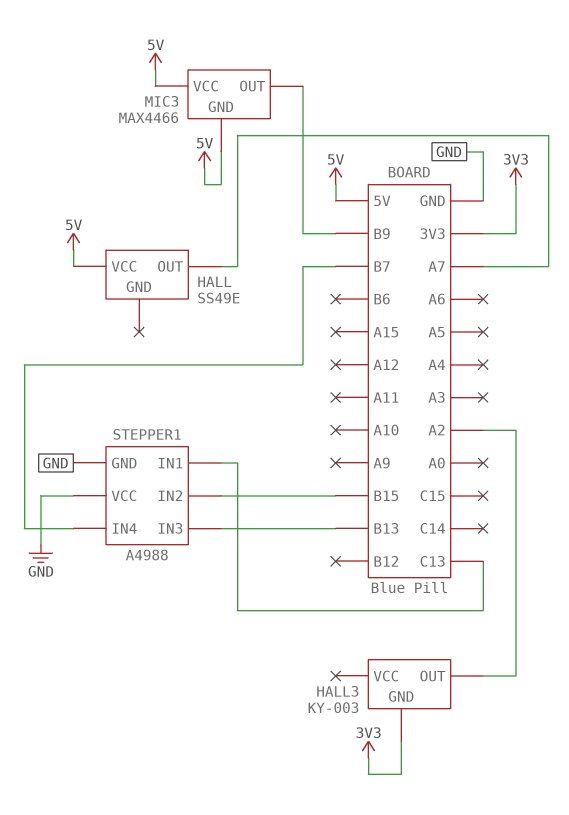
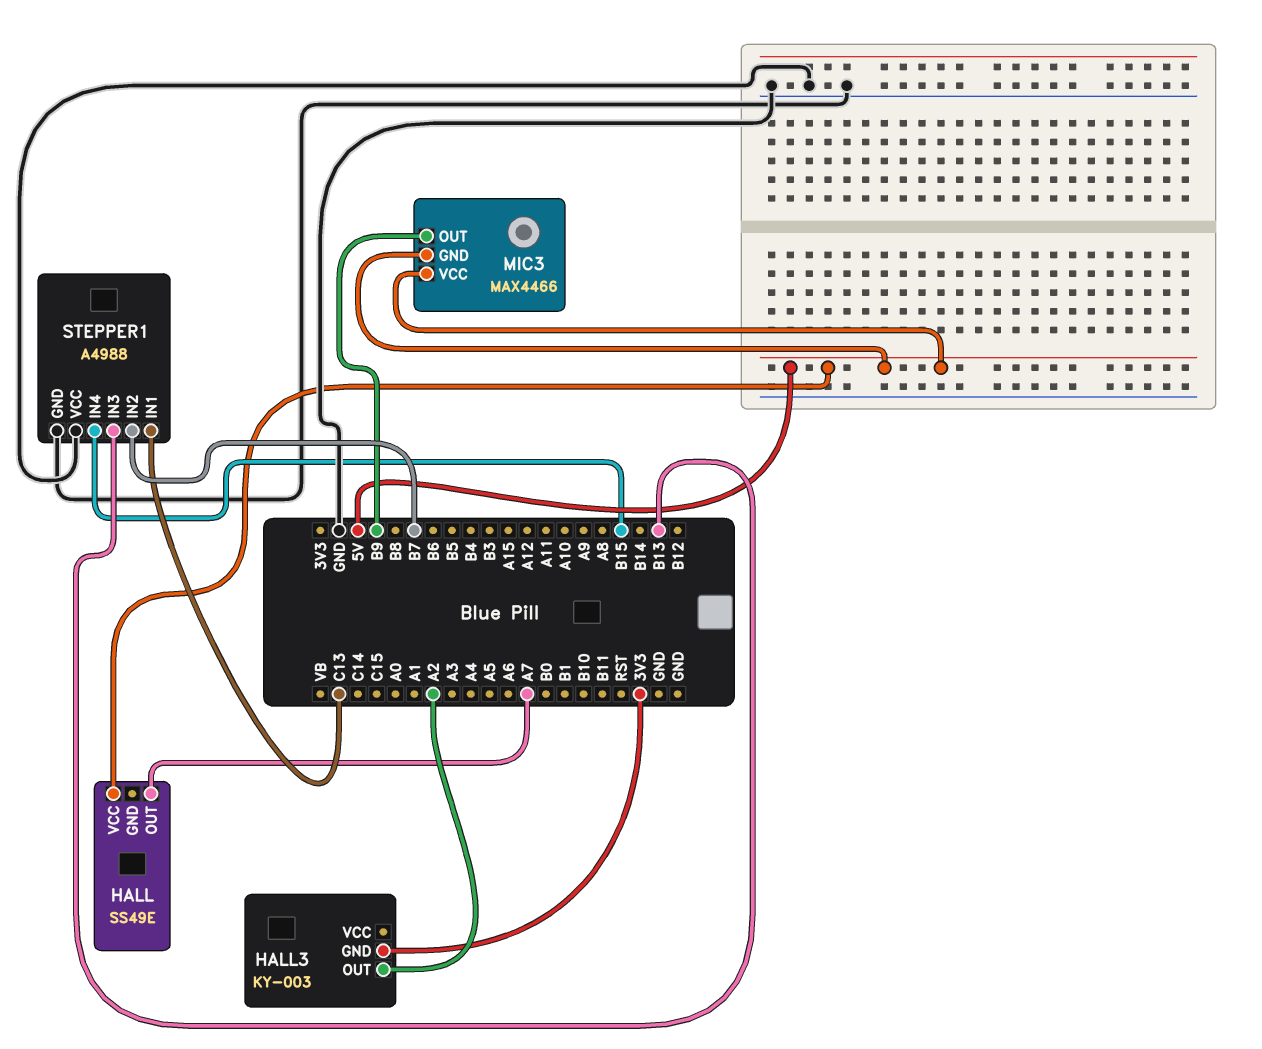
STEPPER1 pin IN2: B15 -> B7
STEPPER1 pin IN4: B7 -> B15

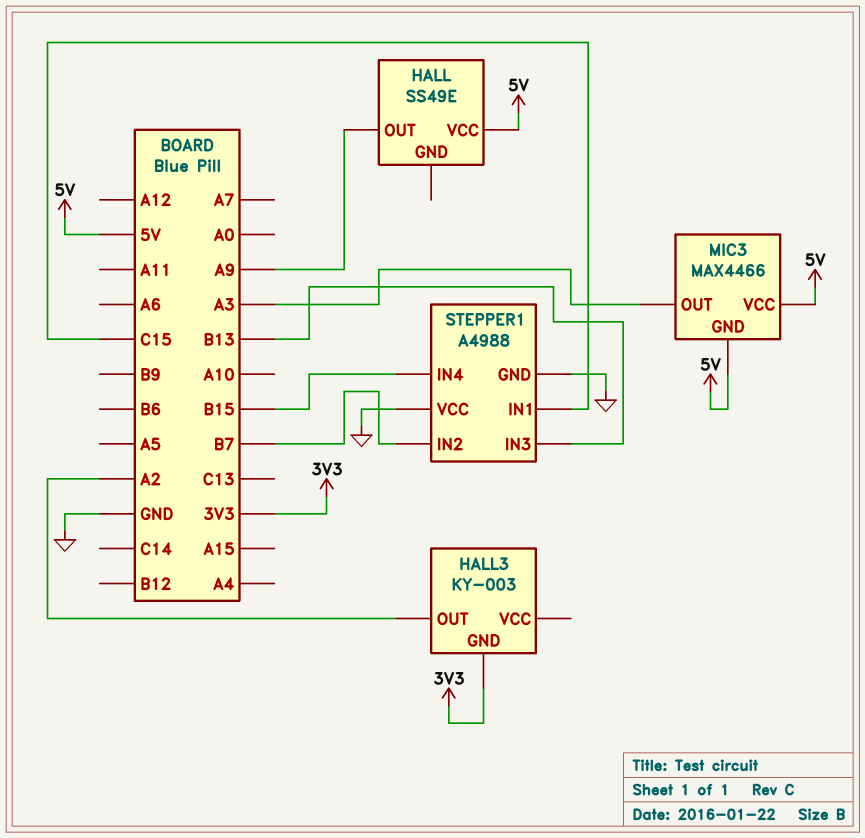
HALL pin OUT: A7 -> A9
MIC3 pin OUT: B9 -> A3
STEPPER1 pin IN1: C13 -> C15

